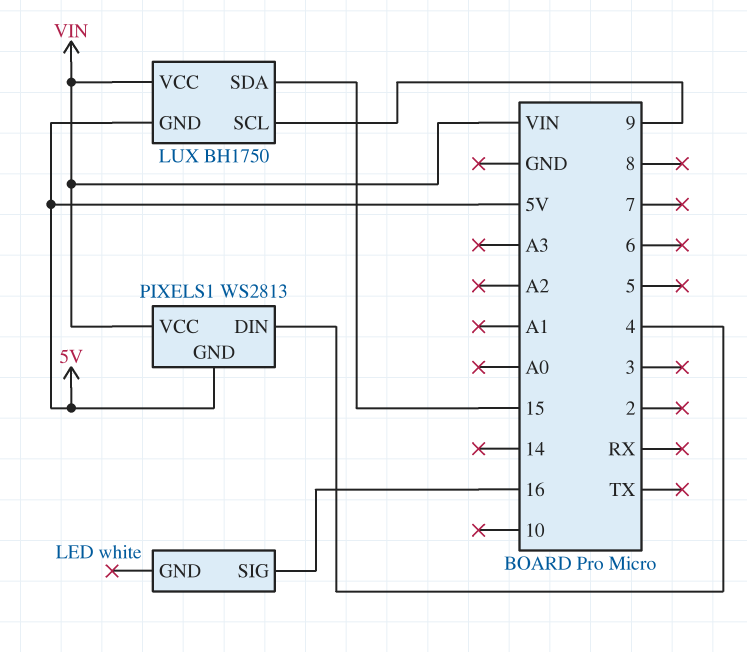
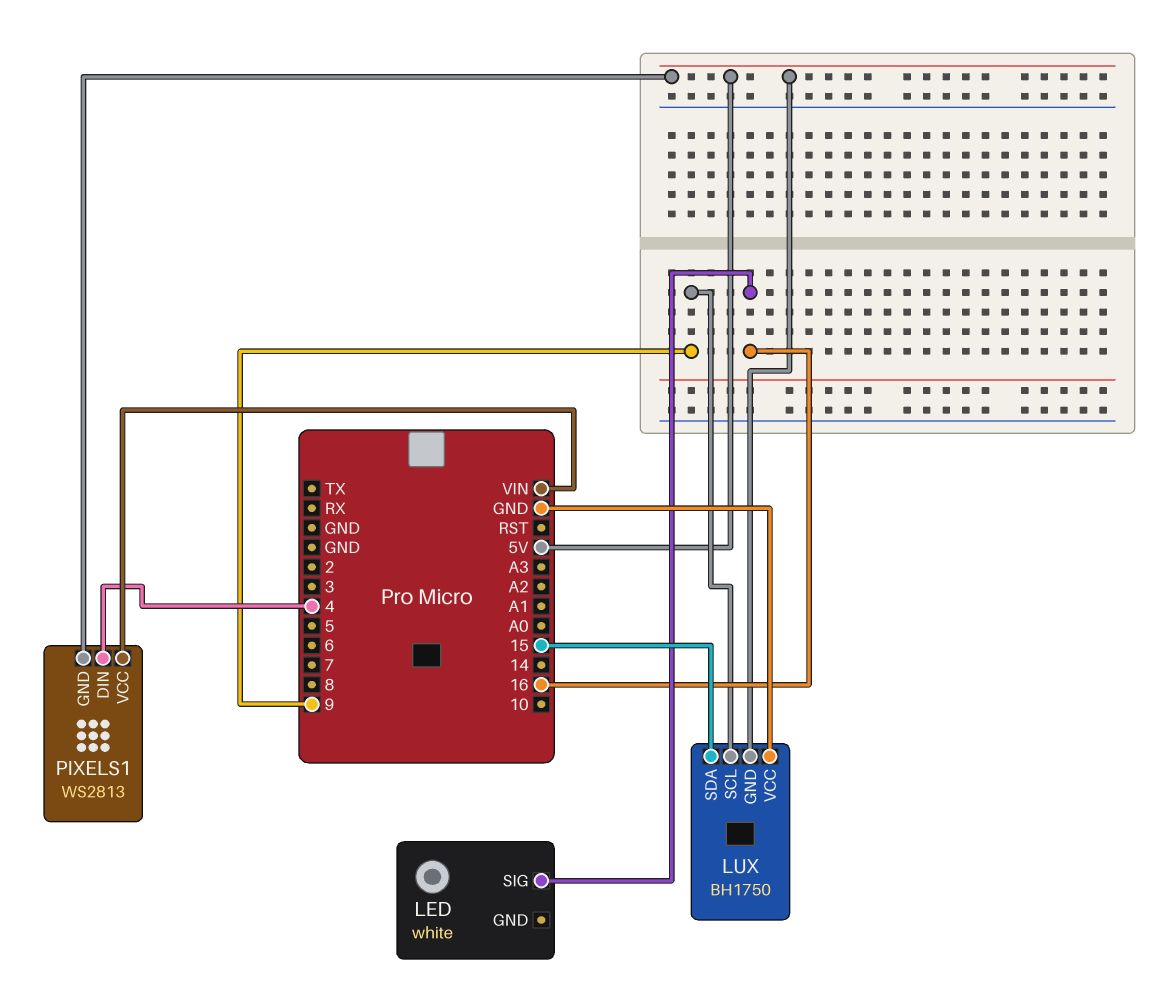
LUX pin VCC: VIN -> GND

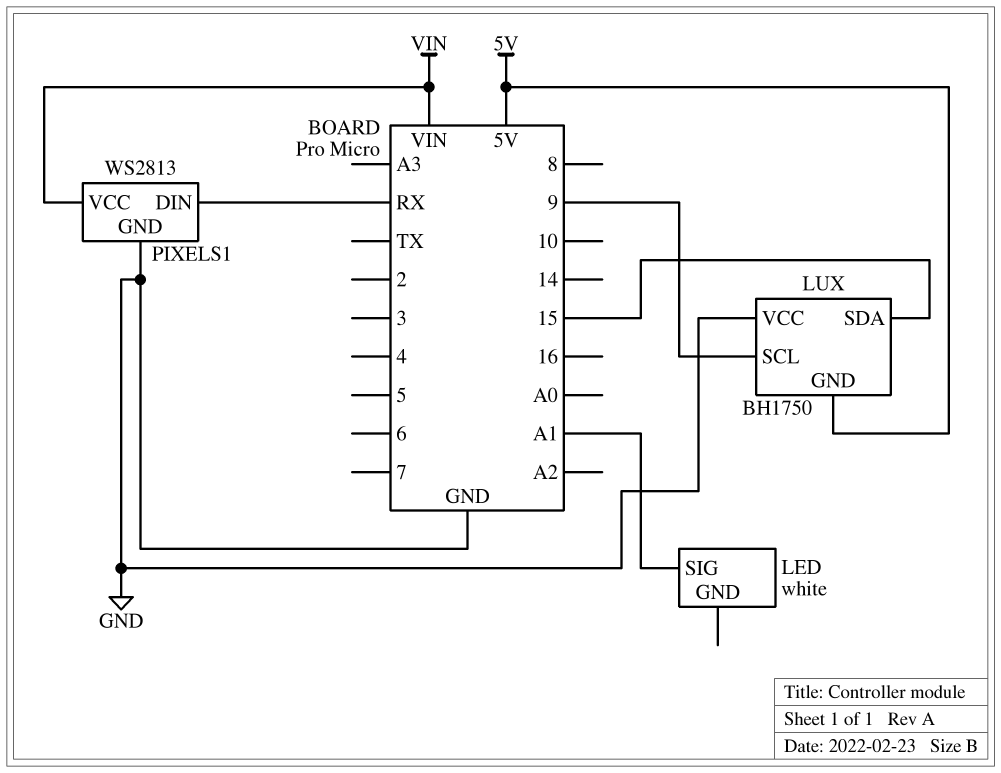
LED pin SIG: 16 -> A1
PIXELS1 pin DIN: 4 -> RX
PIXELS1 pin GND: 5V -> GND

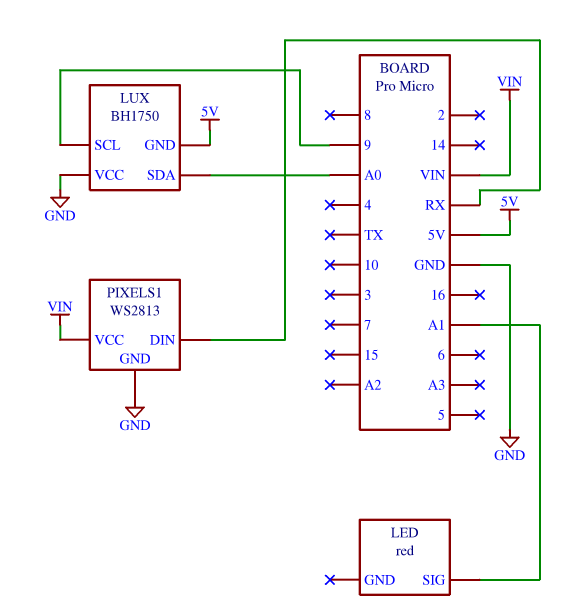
LED: white -> red
LUX pin SDA: 15 -> A0

